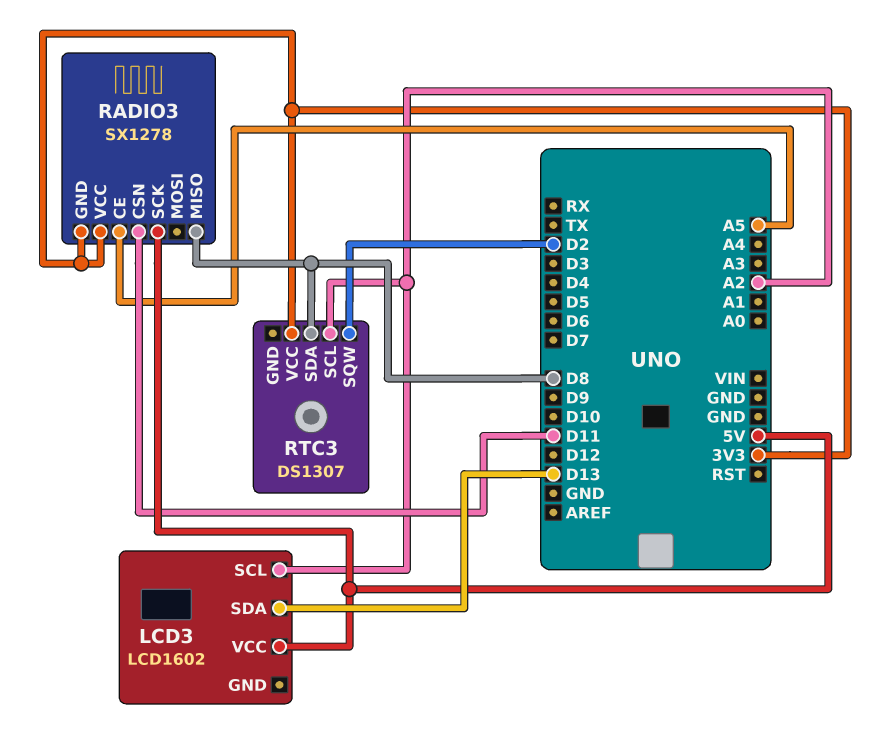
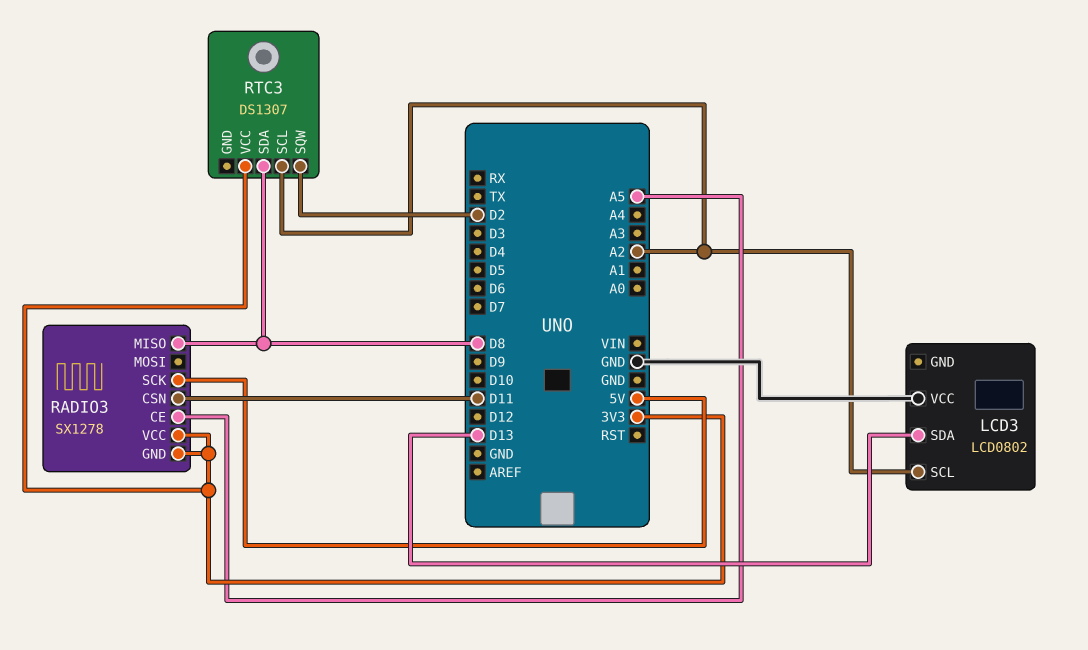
LCD3: LCD1602 -> LCD0802
LCD3 pin VCC: 5V -> GND

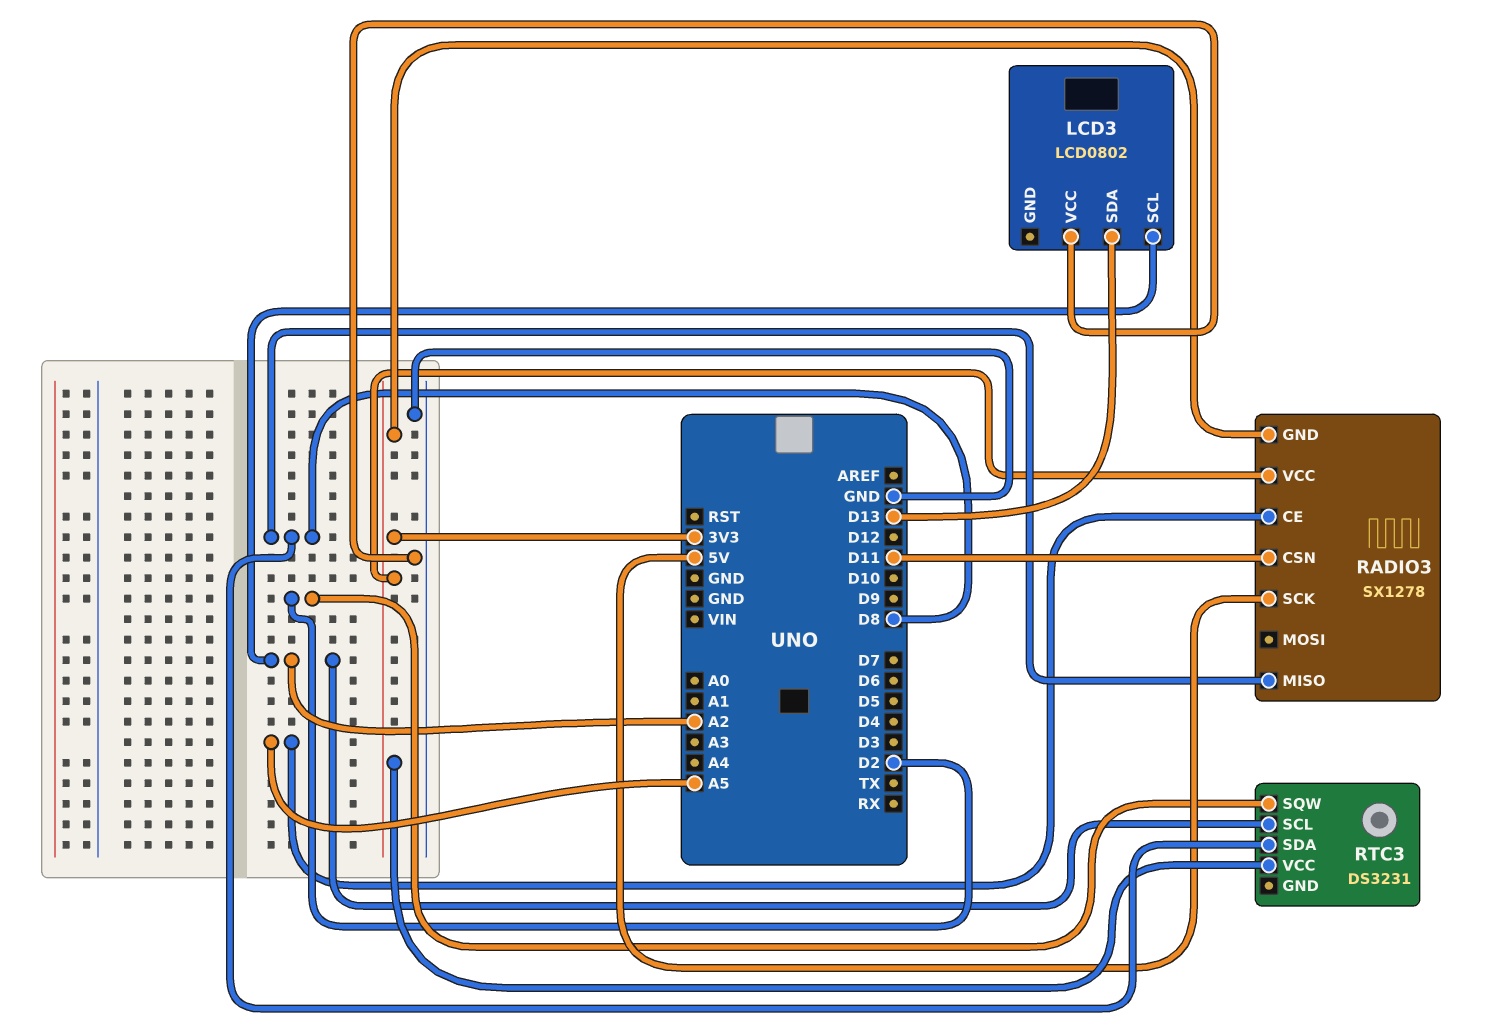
RTC3: DS1307 -> DS3231

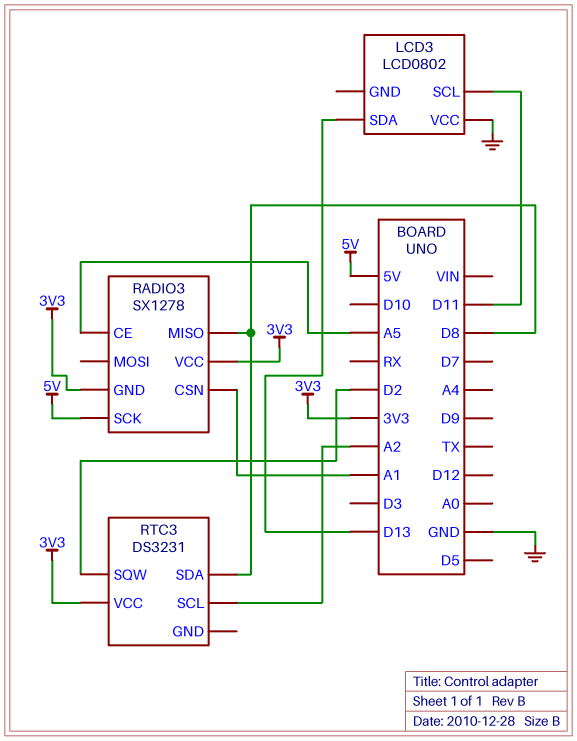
LCD3 pin SCL: A2 -> D11
RADIO3 pin CSN: D11 -> A1

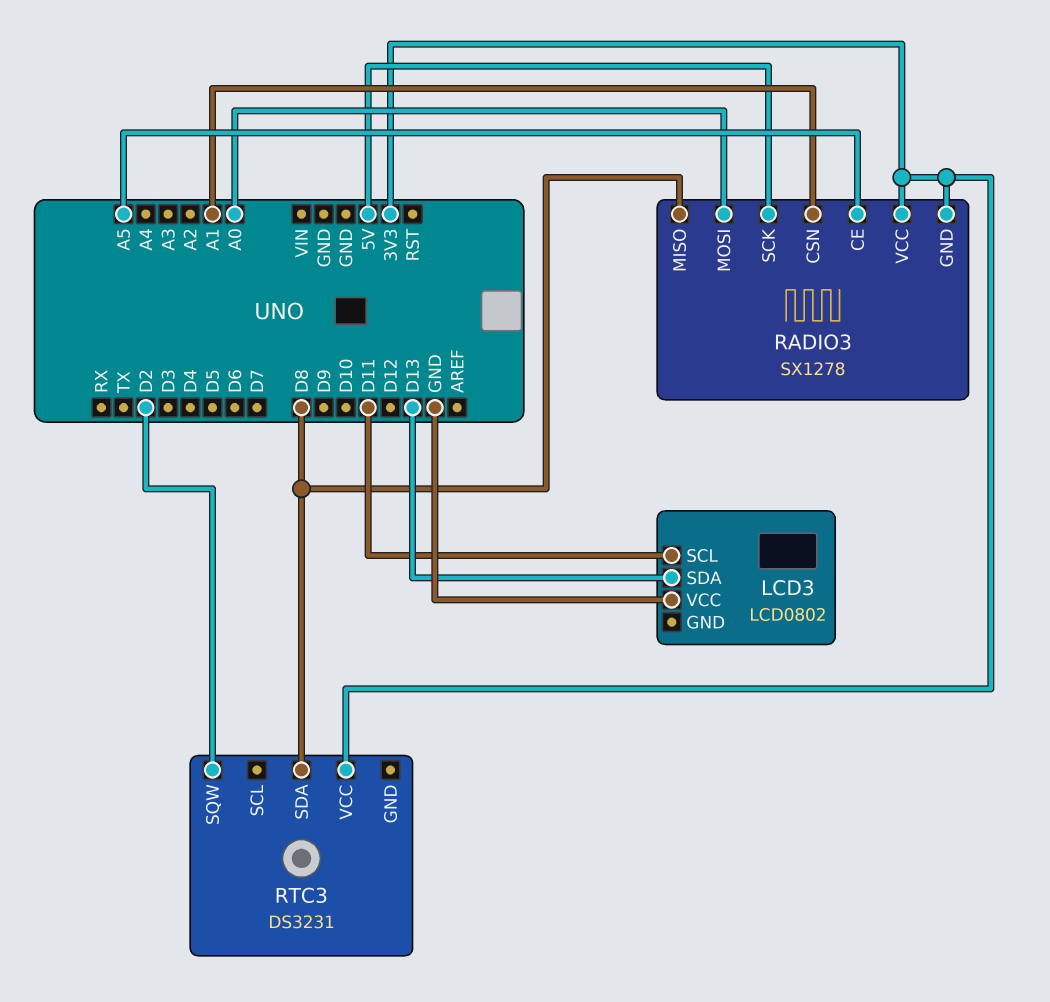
RADIO3 pin MOSI: none -> A0
RTC3 pin SCL: A2 -> none

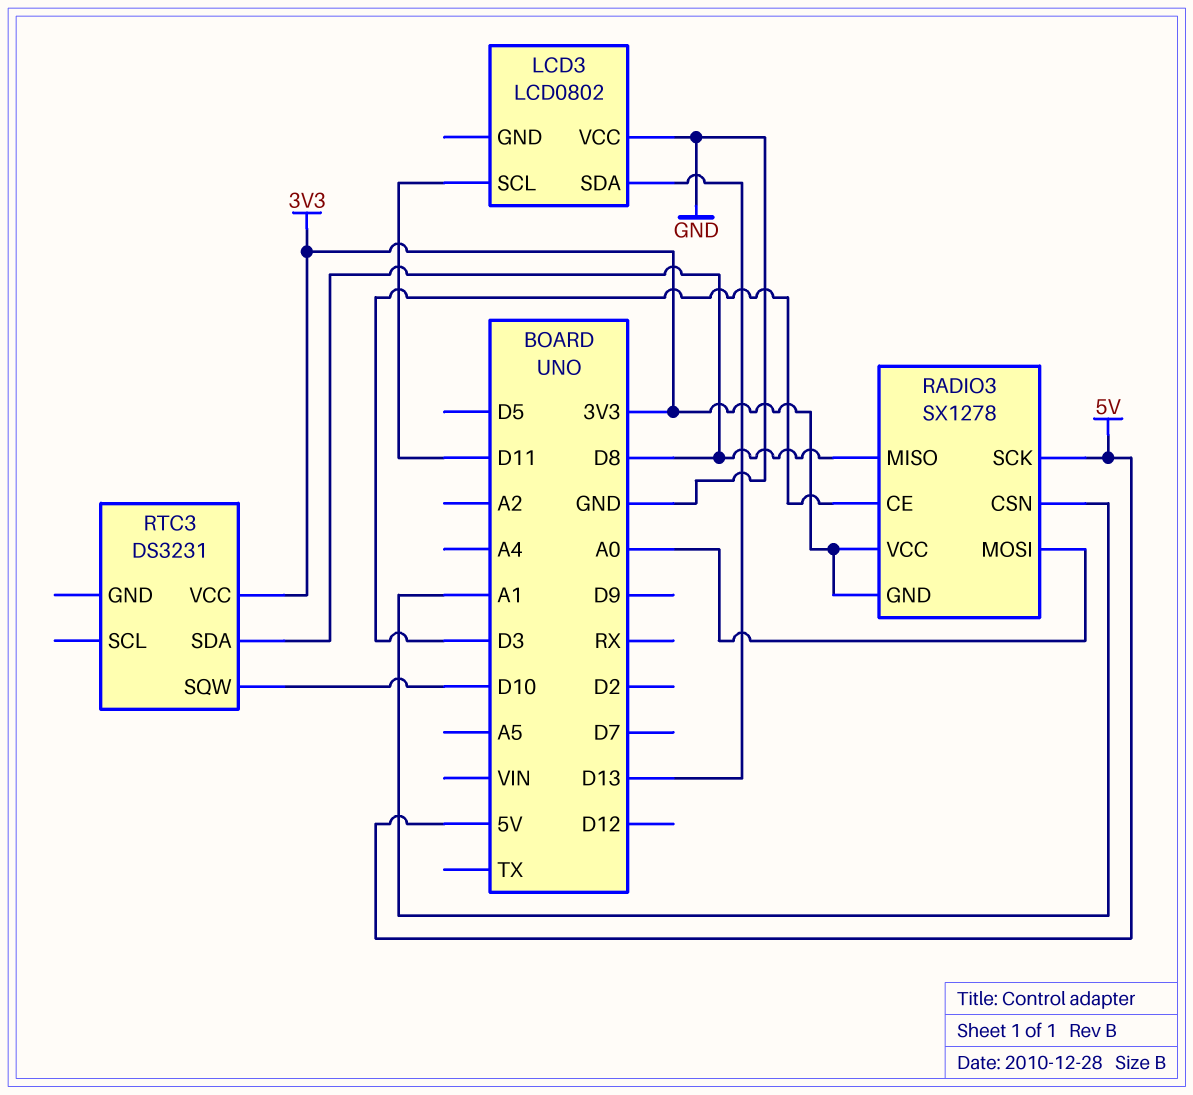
RADIO3 pin CE: A5 -> D3
RTC3 pin SQW: D2 -> D10

